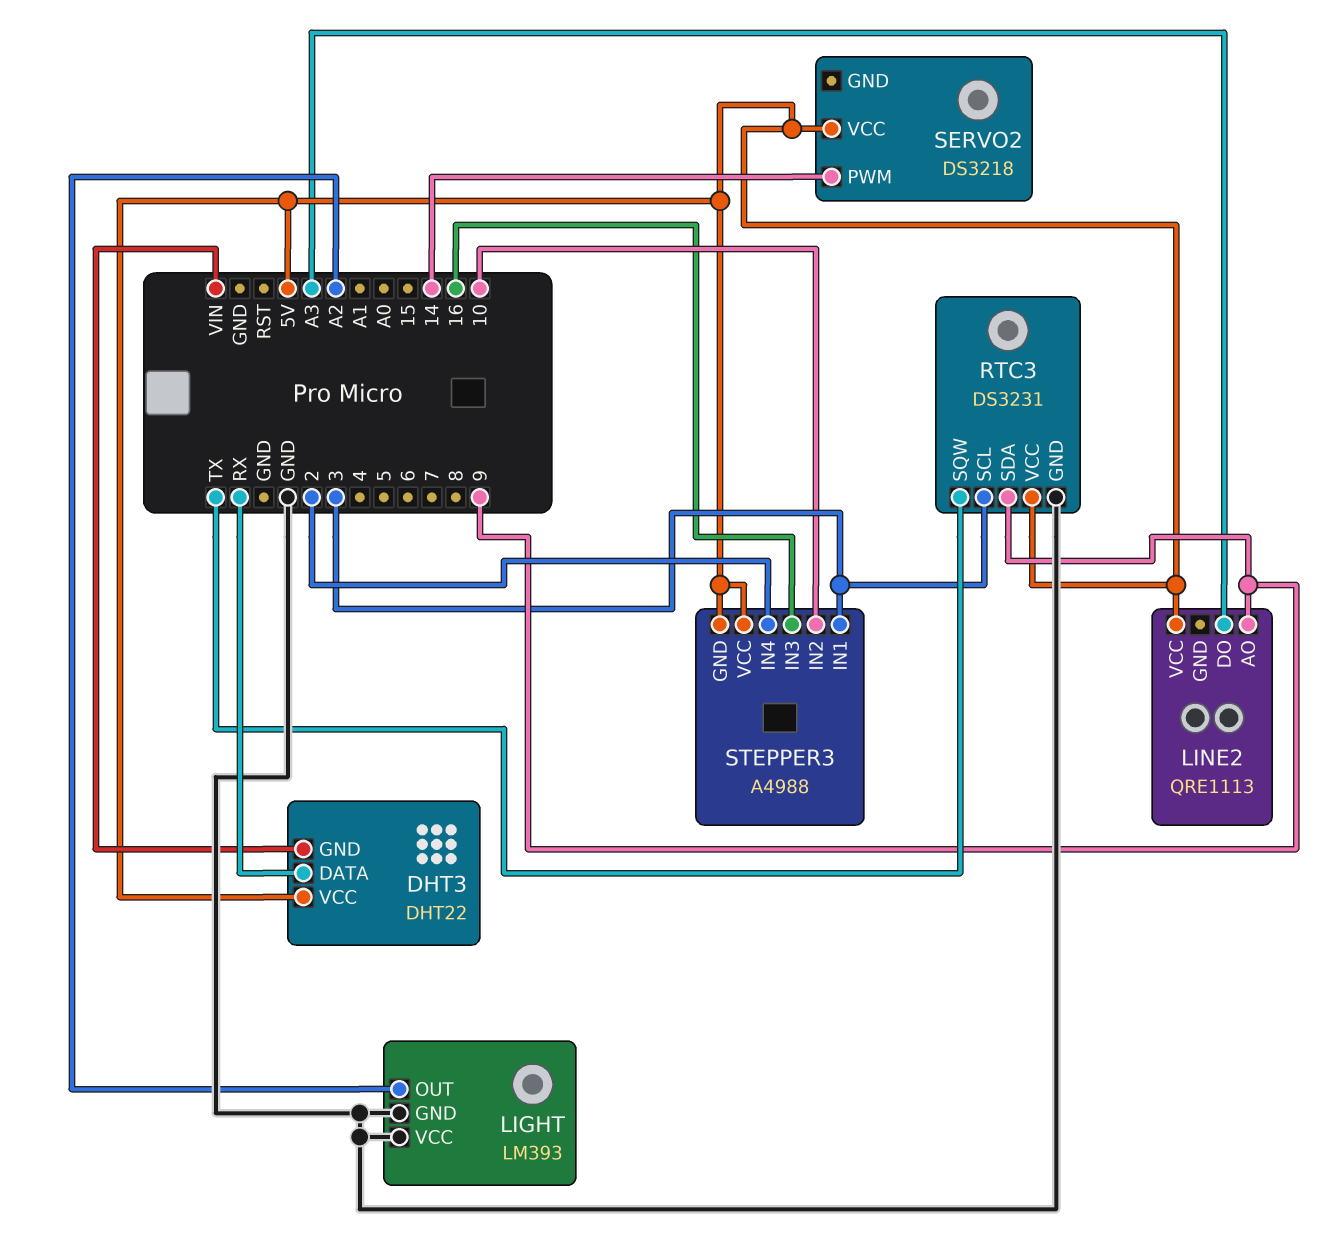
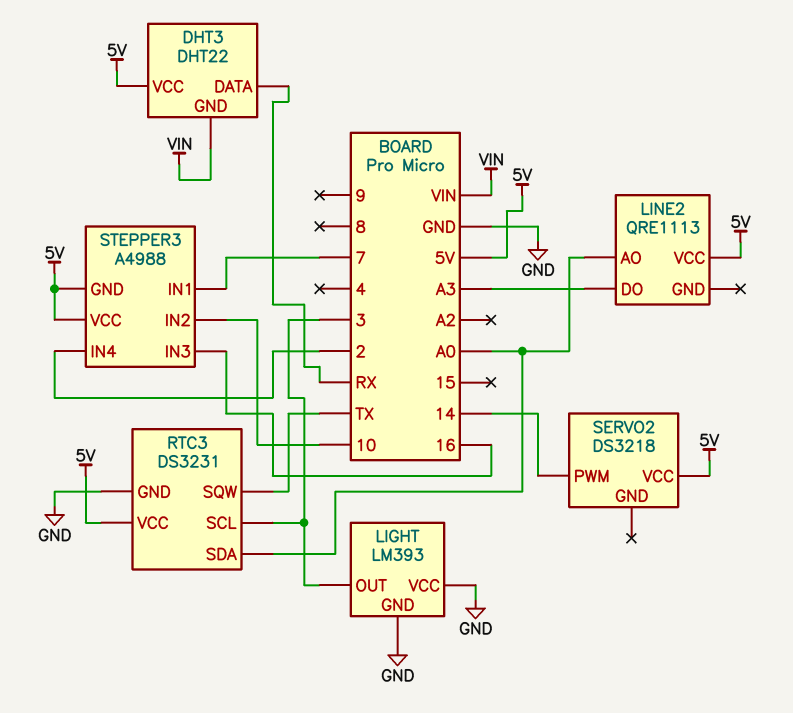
LIGHT pin OUT: A2 -> 3
LINE2 pin AO: 9 -> A0
RTC3 pin SDA: 9 -> A0
STEPPER3 pin IN1: 3 -> 7

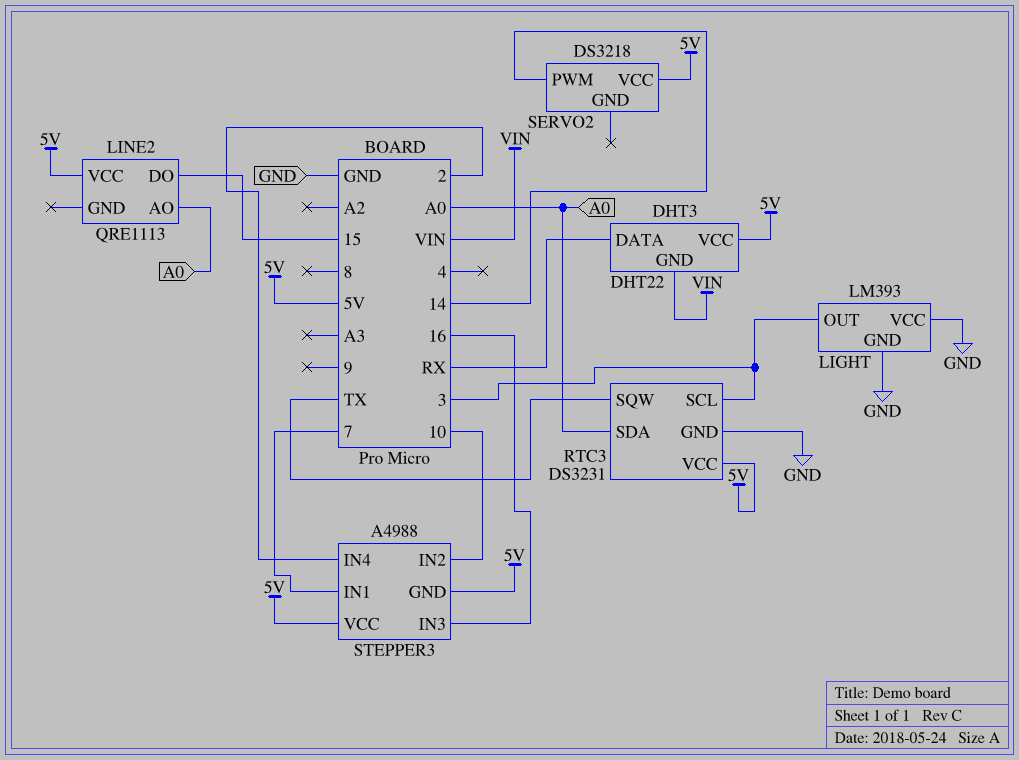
LINE2 pin DO: A3 -> 15

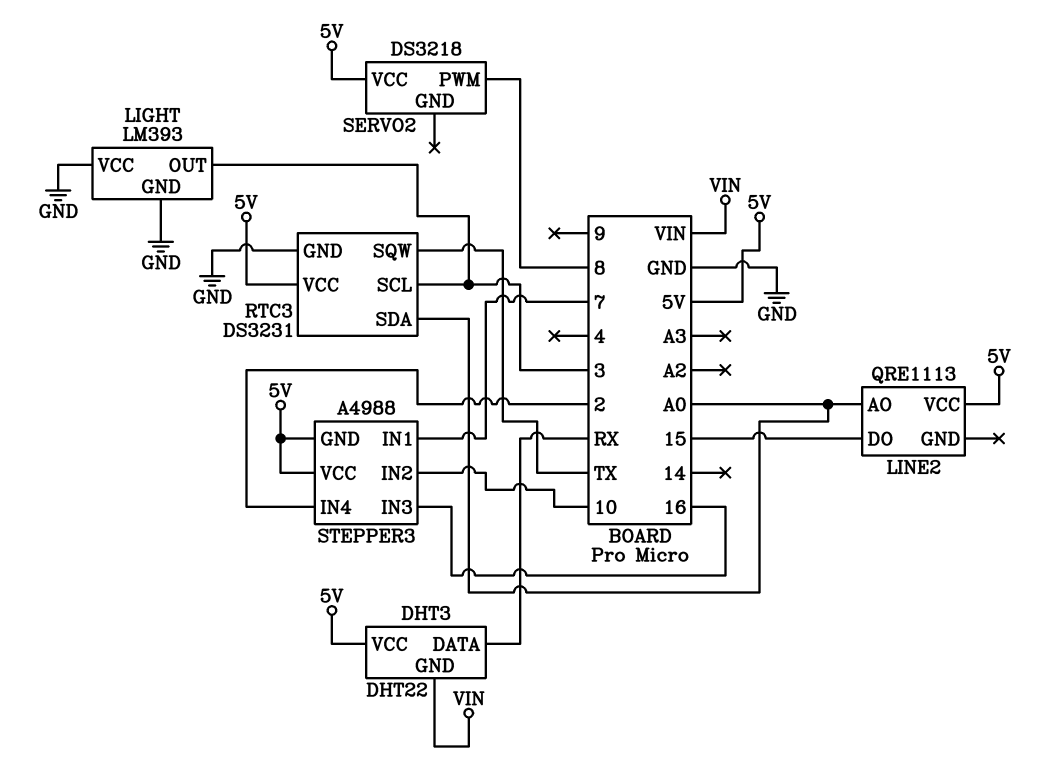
SERVO2 pin PWM: 14 -> 8

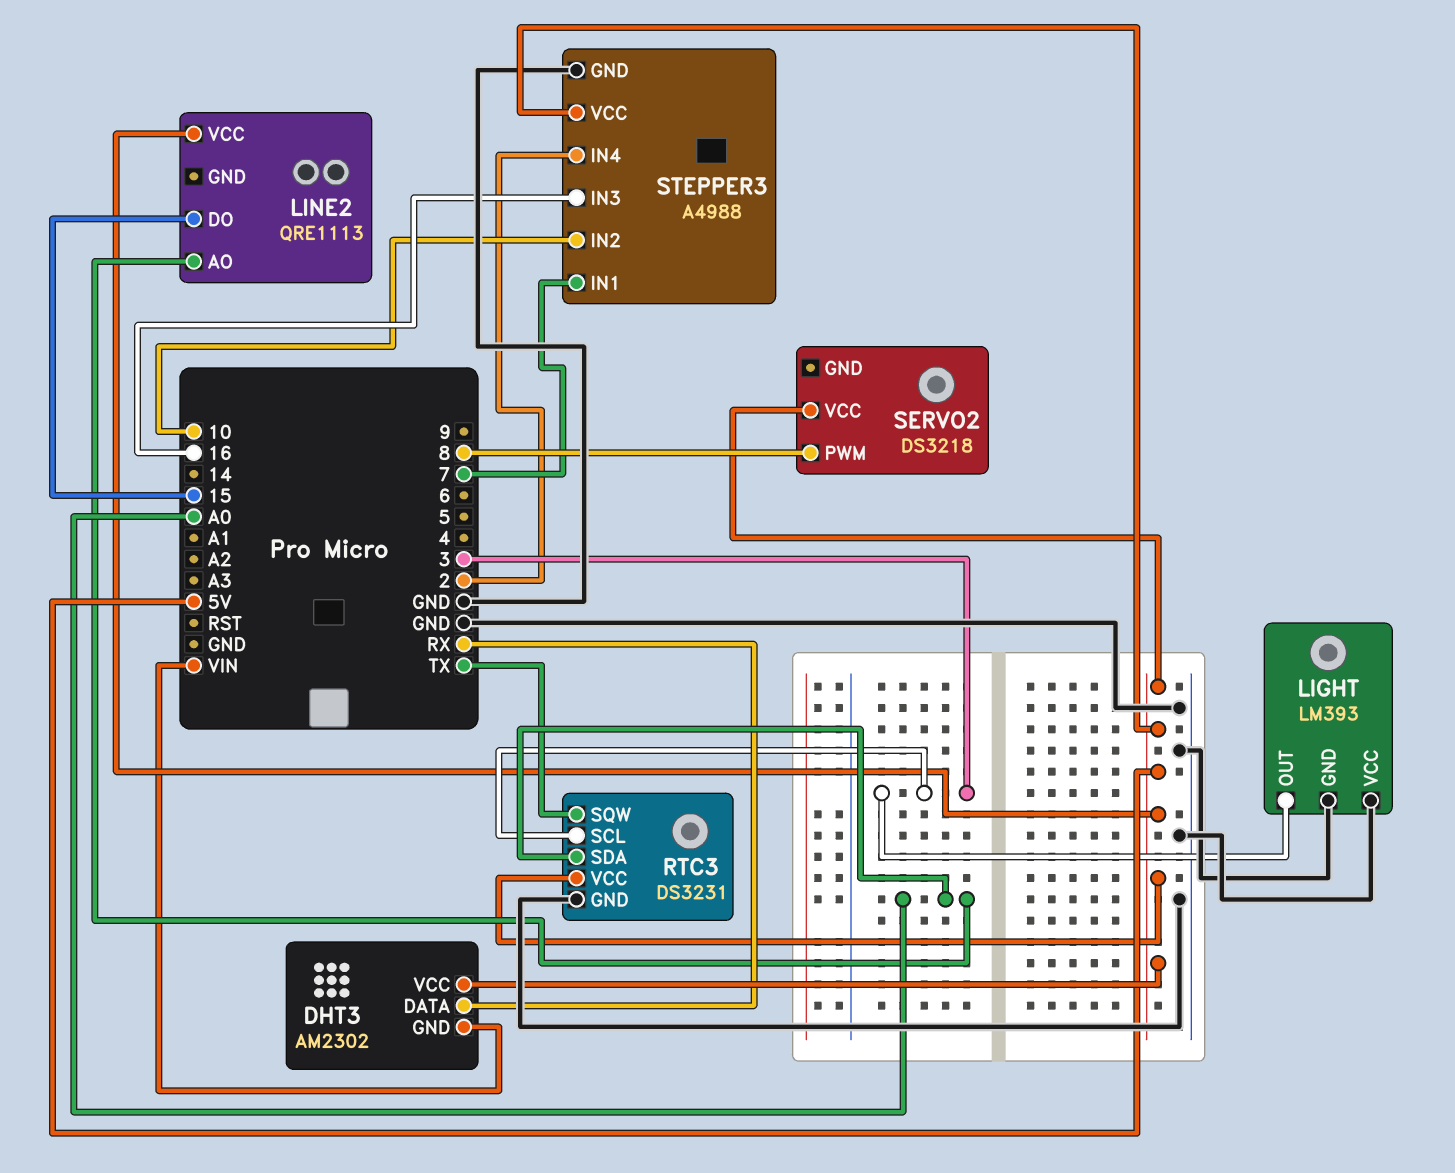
DHT3: DHT22 -> AM2302
STEPPER3 pin GND: 5V -> GND

